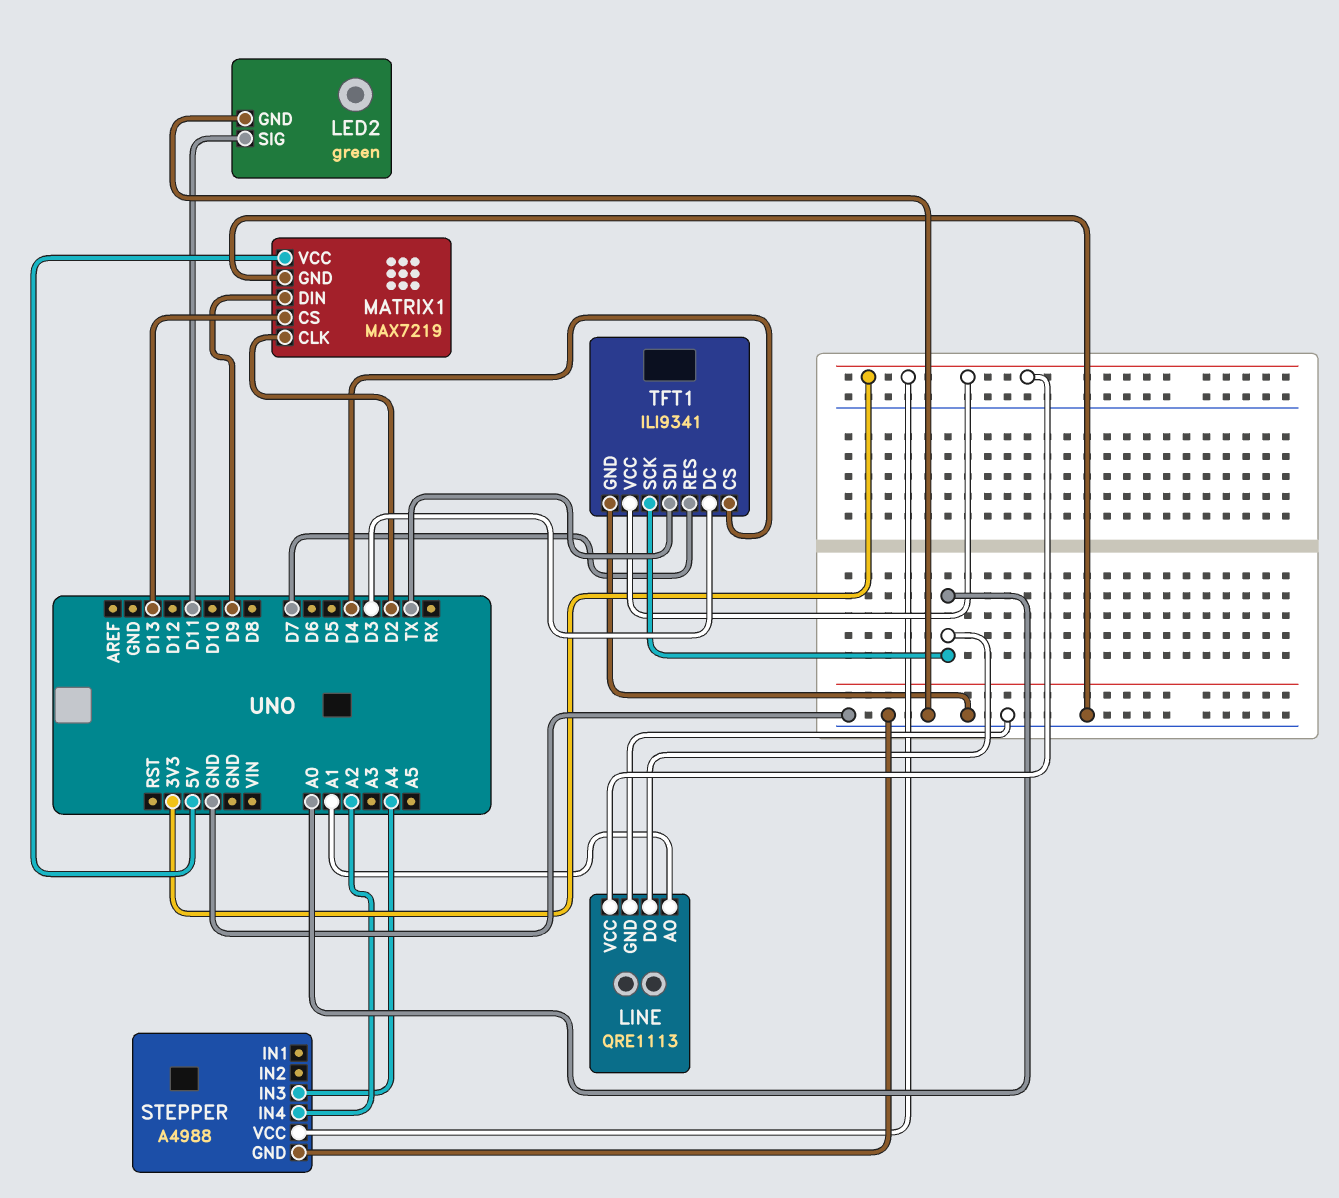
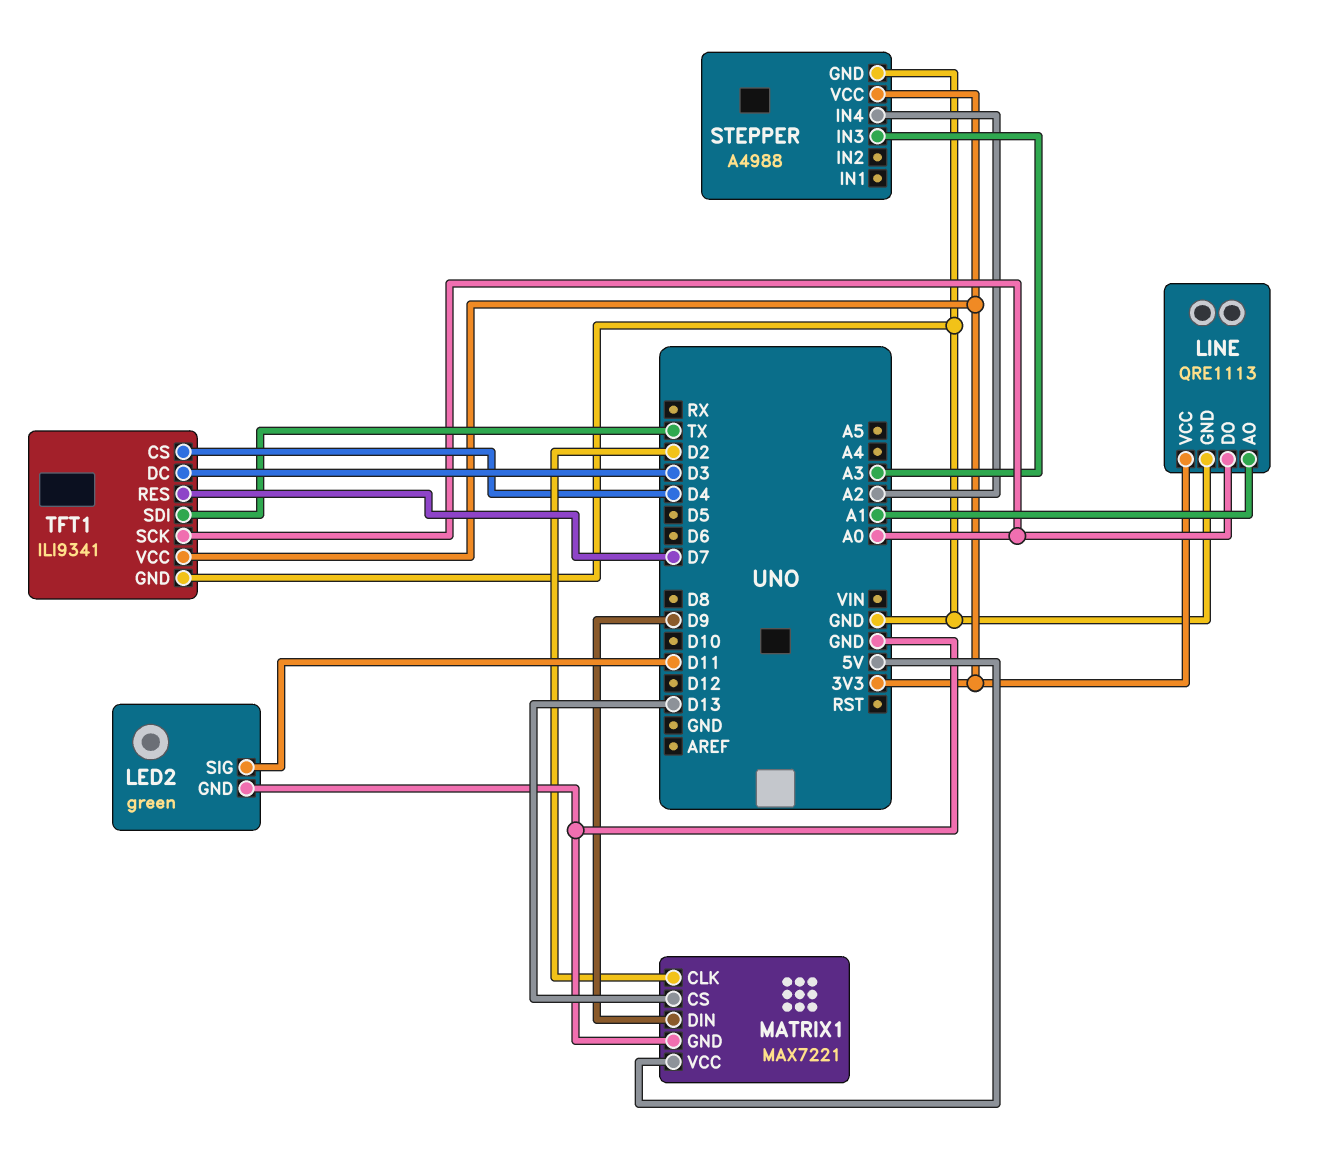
MATRIX1: MAX7219 -> MAX7221
STEPPER pin IN3: A4 -> A3

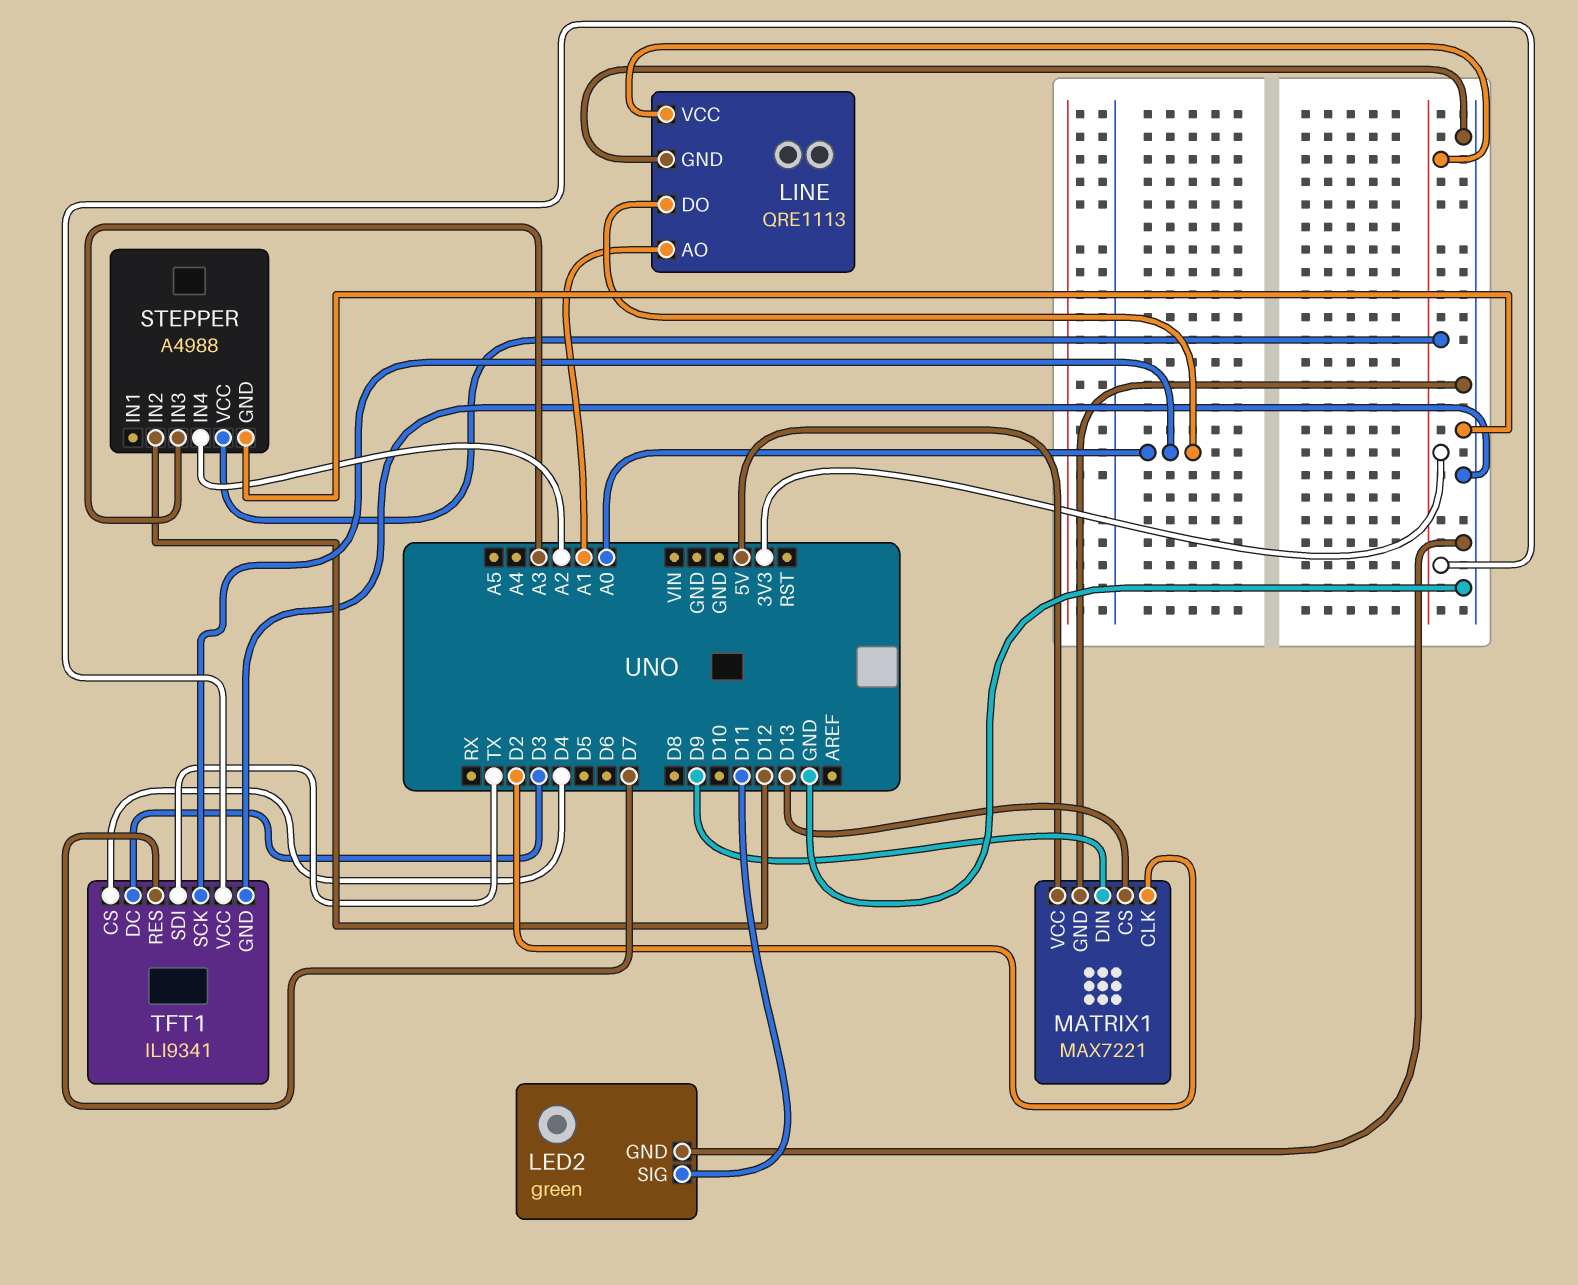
STEPPER pin IN2: none -> D12

